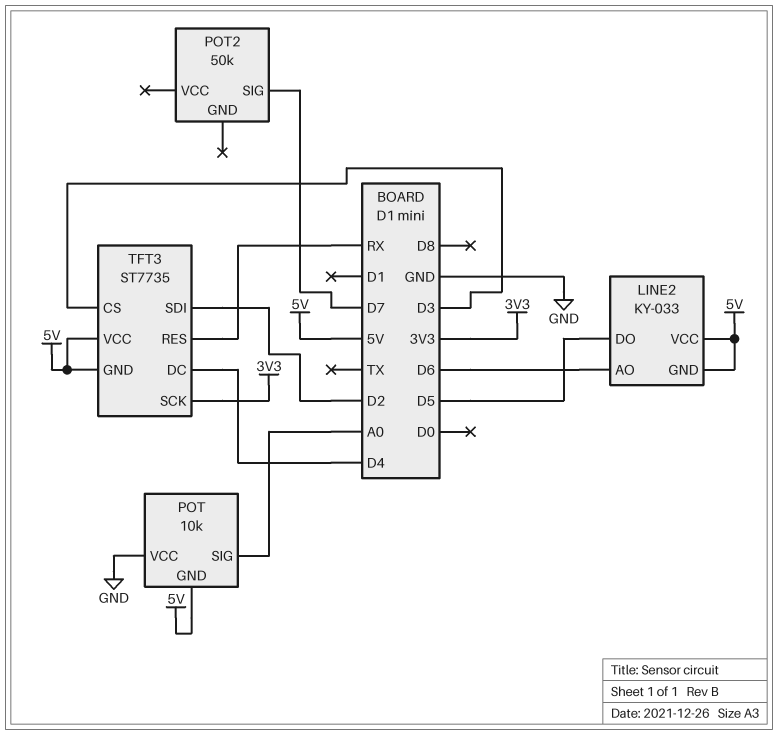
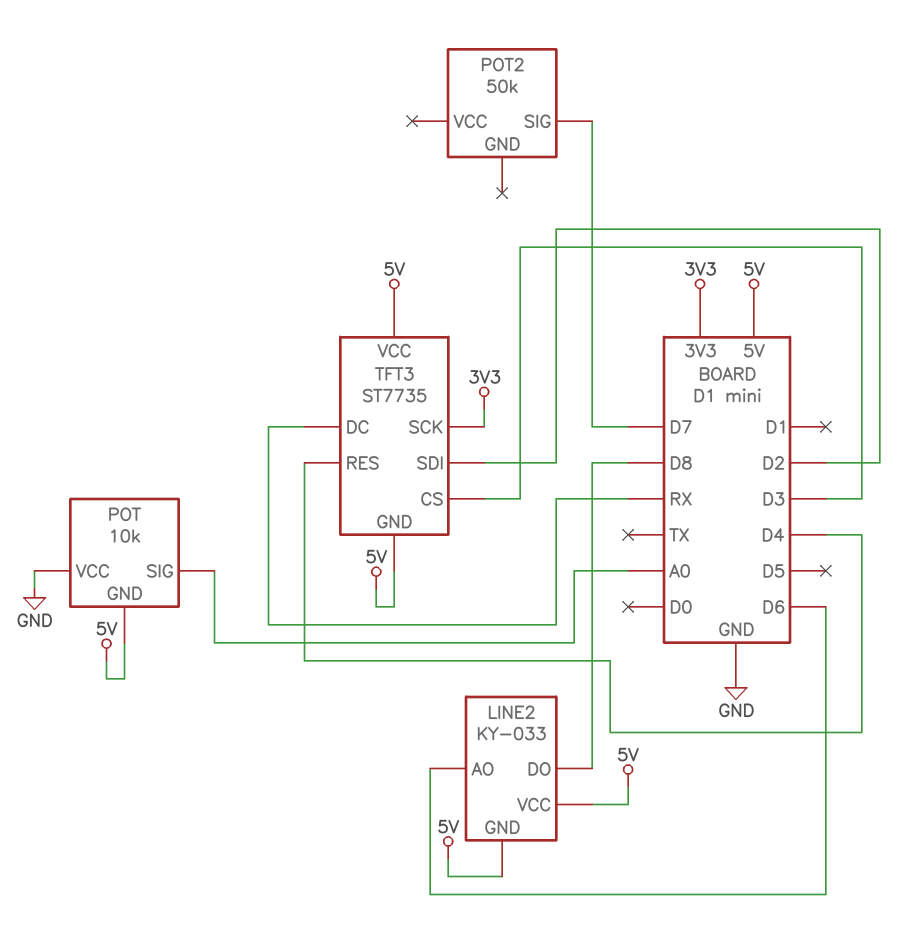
LINE2 pin DO: D5 -> D8
TFT3 pin DC: D4 -> RX
TFT3 pin RES: RX -> D4

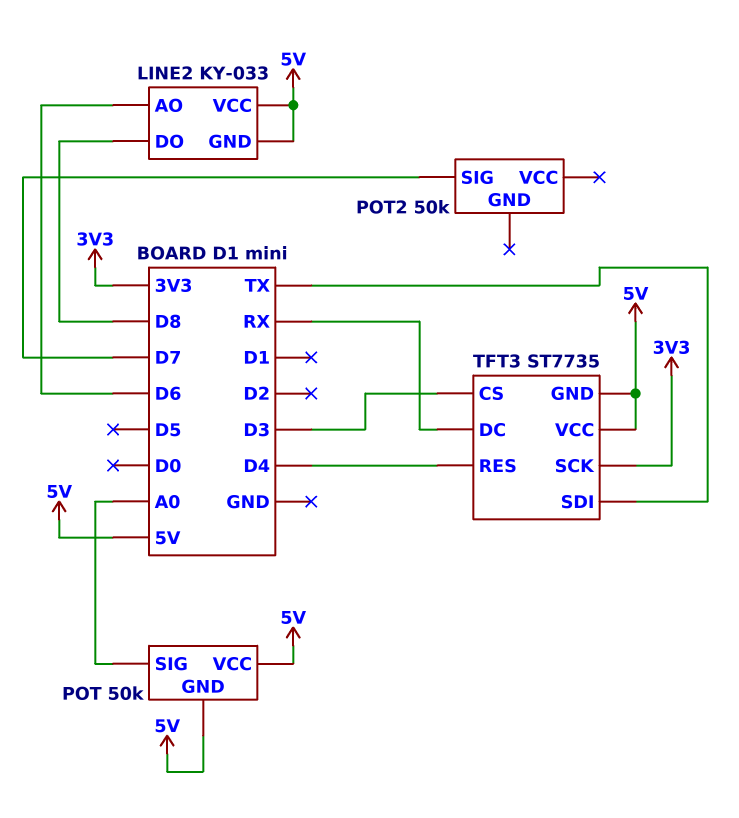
POT: 10k -> 50k
POT pin VCC: GND -> 5V
TFT3 pin SDI: D2 -> TX

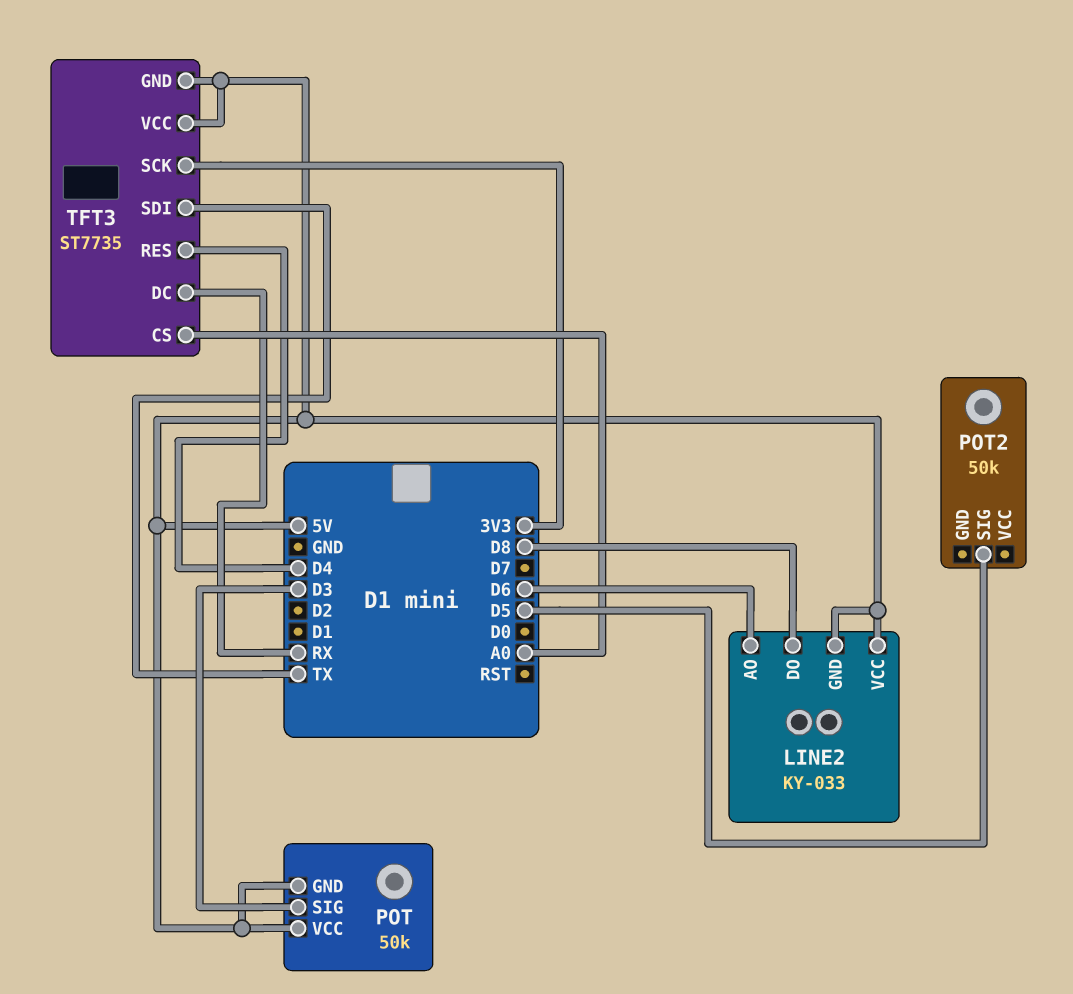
POT pin SIG: A0 -> D3
POT2 pin SIG: D7 -> D5
TFT3 pin CS: D3 -> A0

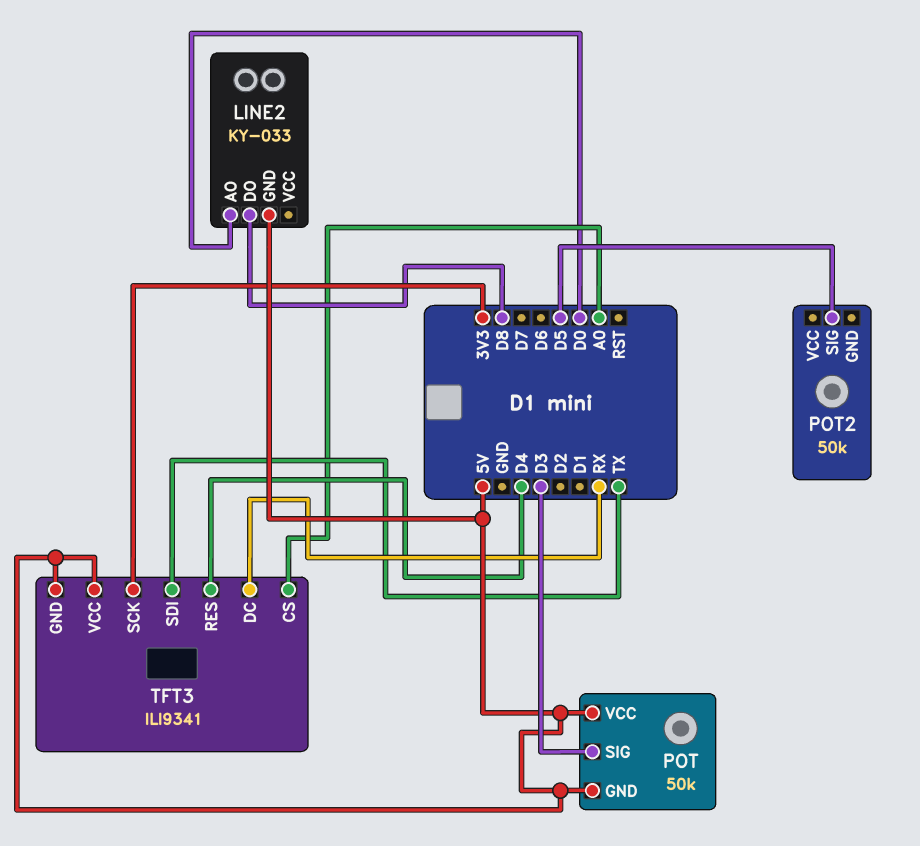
LINE2 pin AO: D6 -> D0
LINE2 pin VCC: 5V -> none
TFT3: ST7735 -> ILI9341

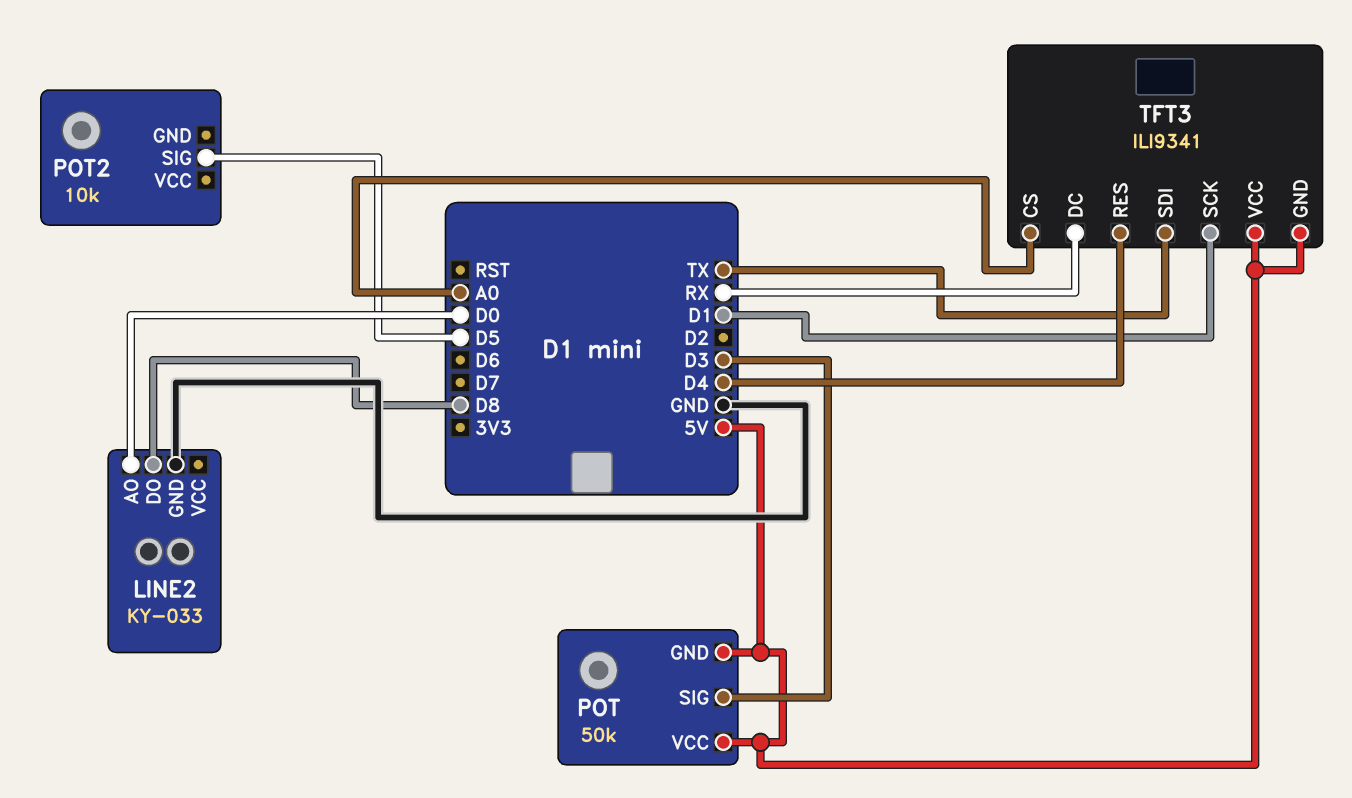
LINE2 pin GND: 5V -> GND
POT2: 50k -> 10k
TFT3 pin SCK: 3V3 -> D1

